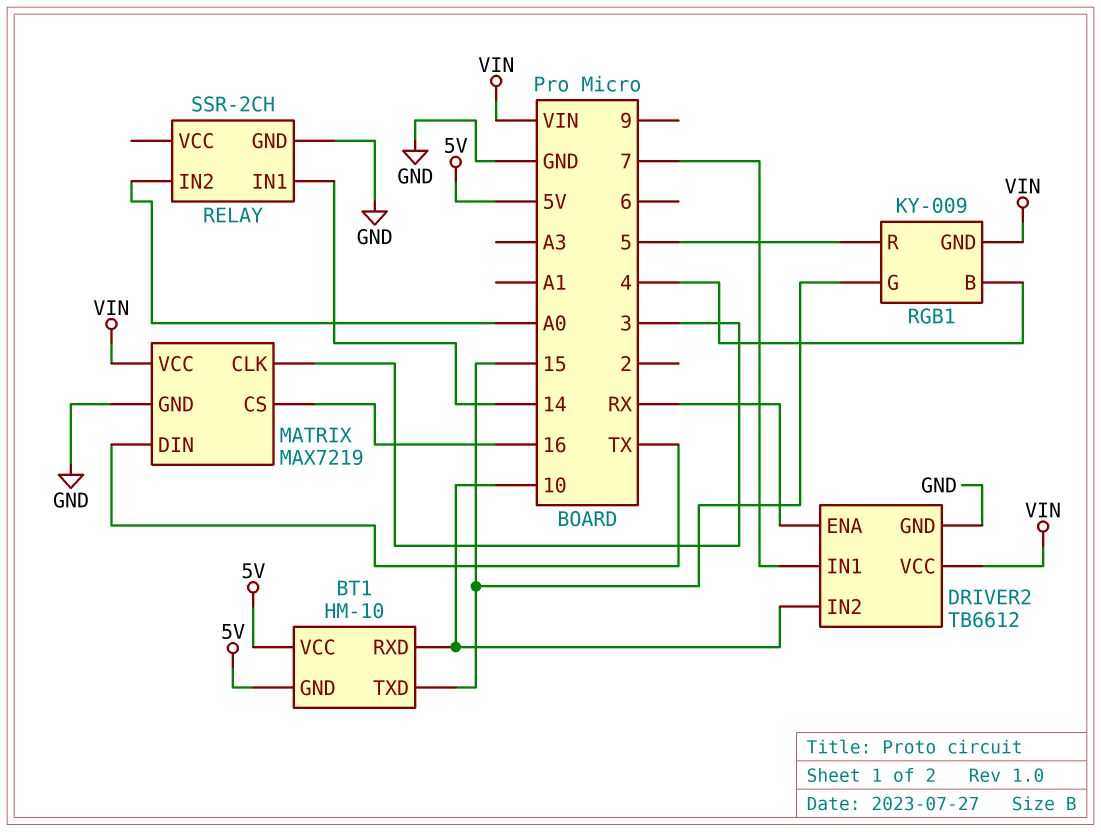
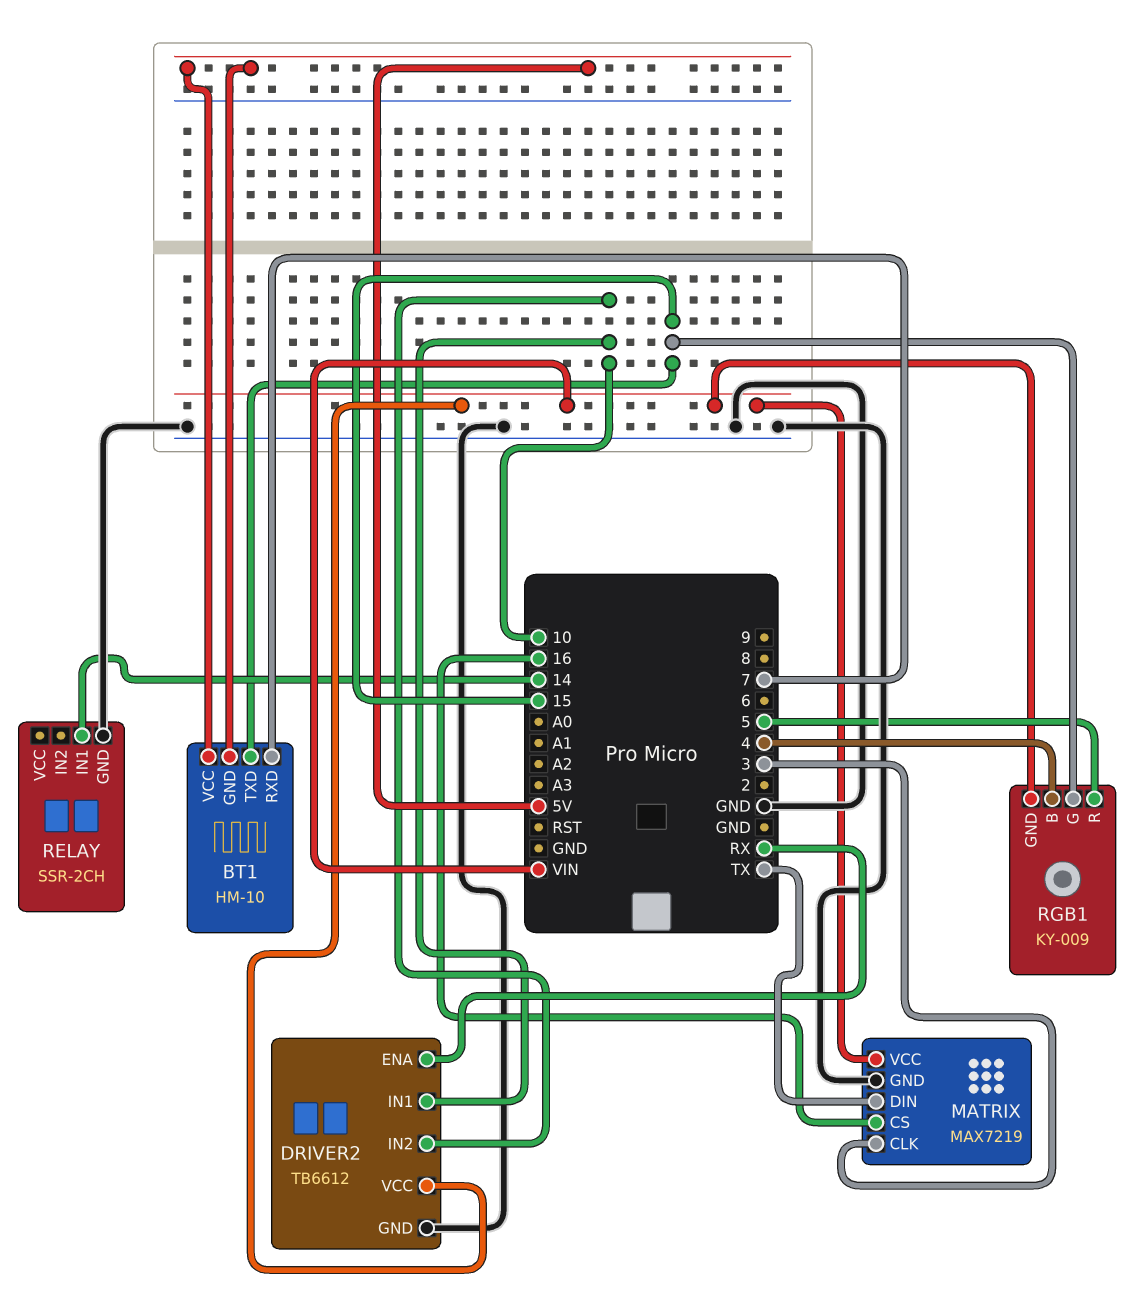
BT1 pin RXD: 10 -> 7
DRIVER2 pin IN1: 7 -> 10
RELAY pin IN2: A0 -> none

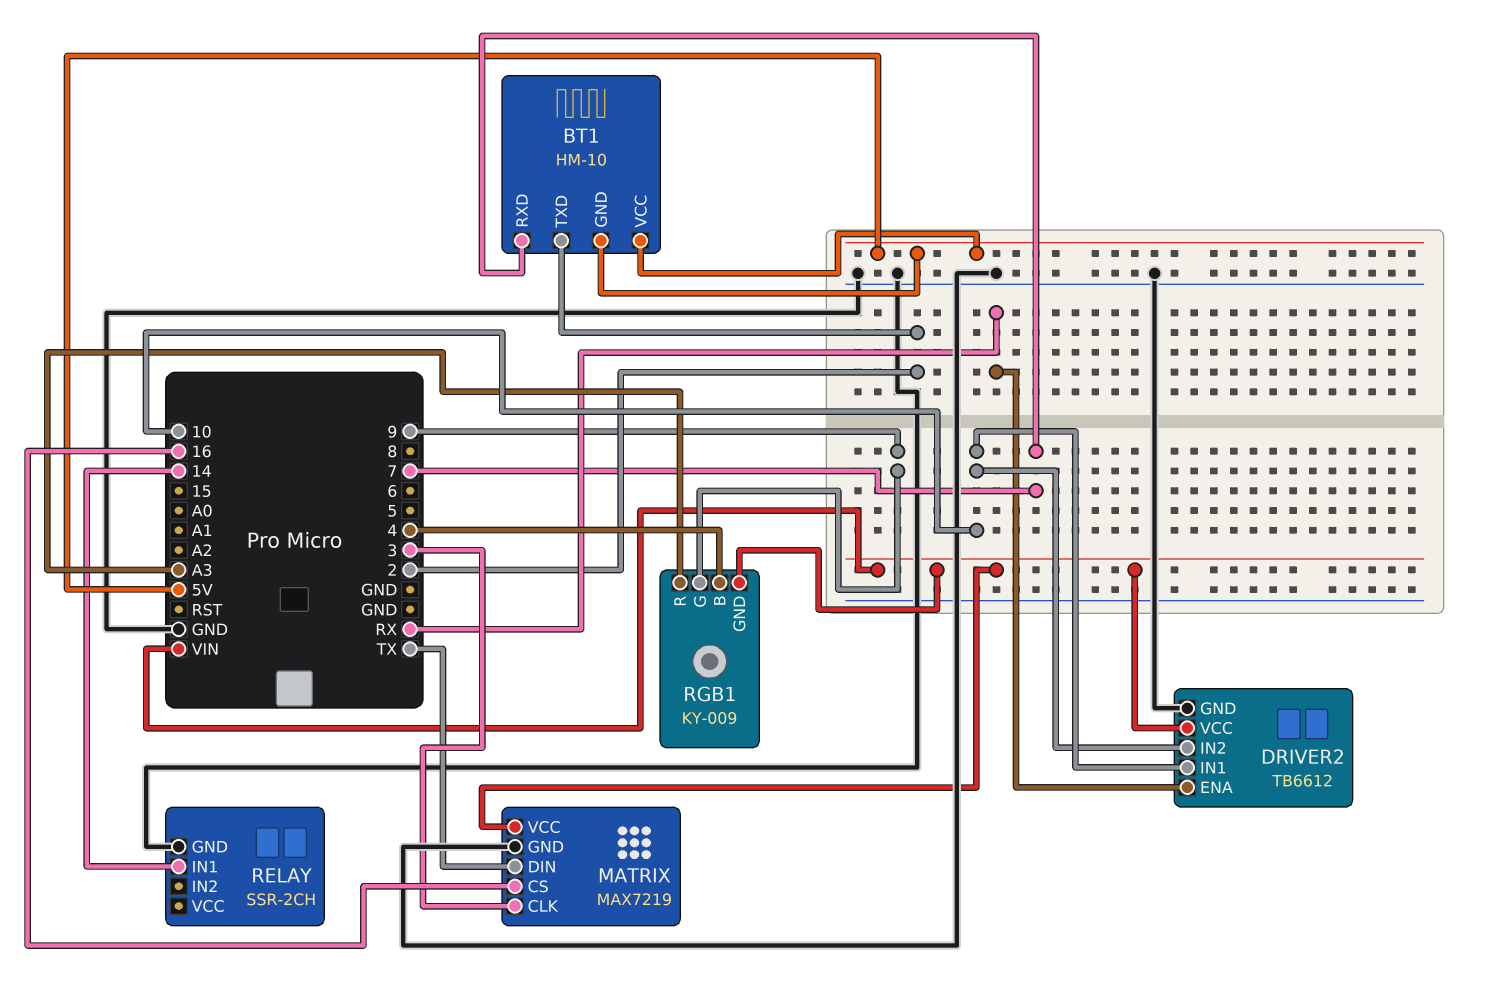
BT1 pin TXD: 15 -> 2
RGB1 pin G: 15 -> 9
RGB1 pin R: 5 -> A3

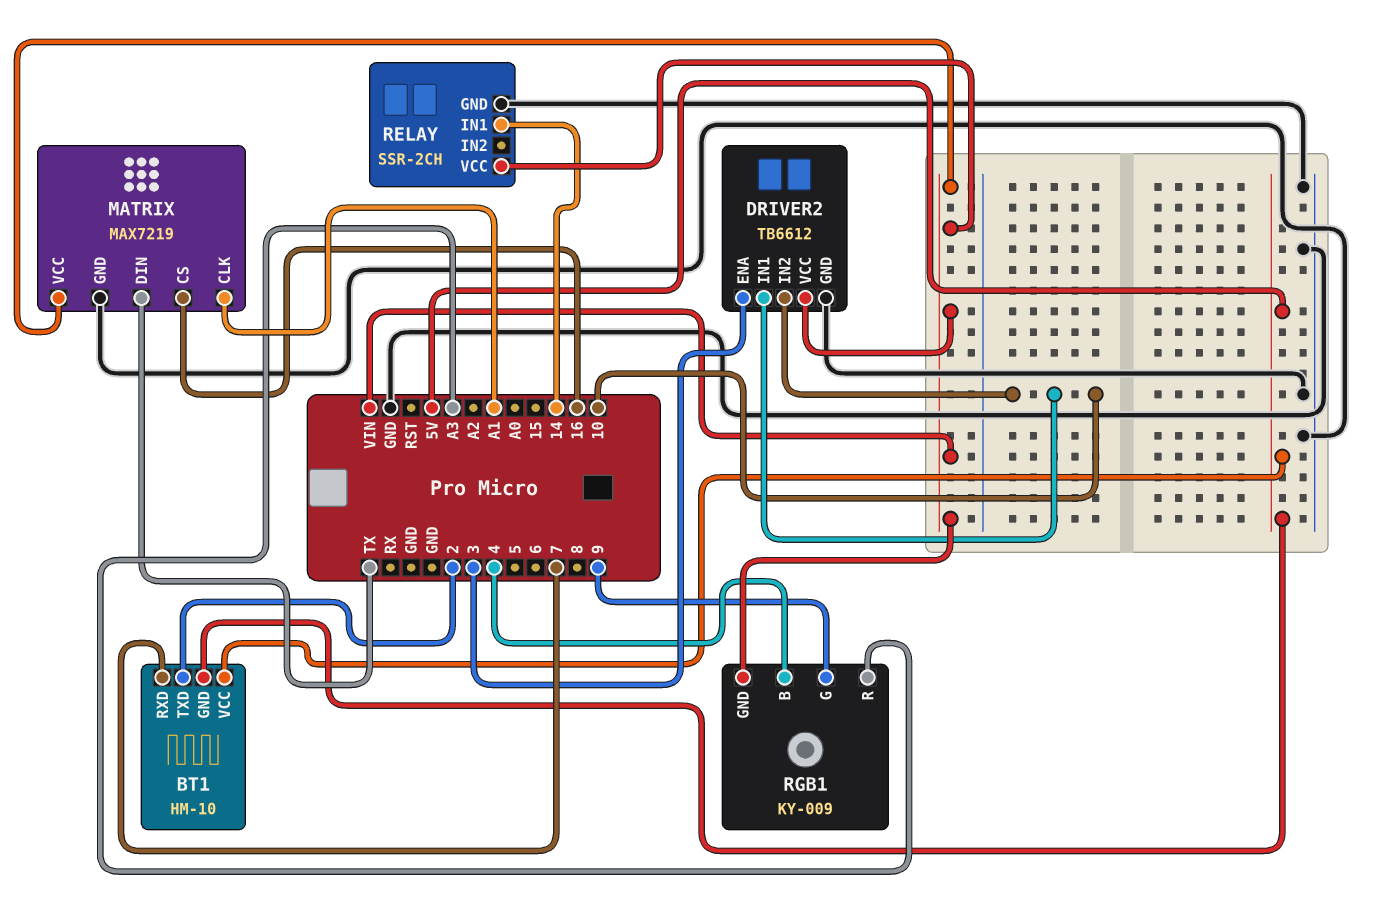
DRIVER2 pin ENA: RX -> 3
MATRIX pin CLK: 3 -> A1
RELAY pin VCC: none -> VIN

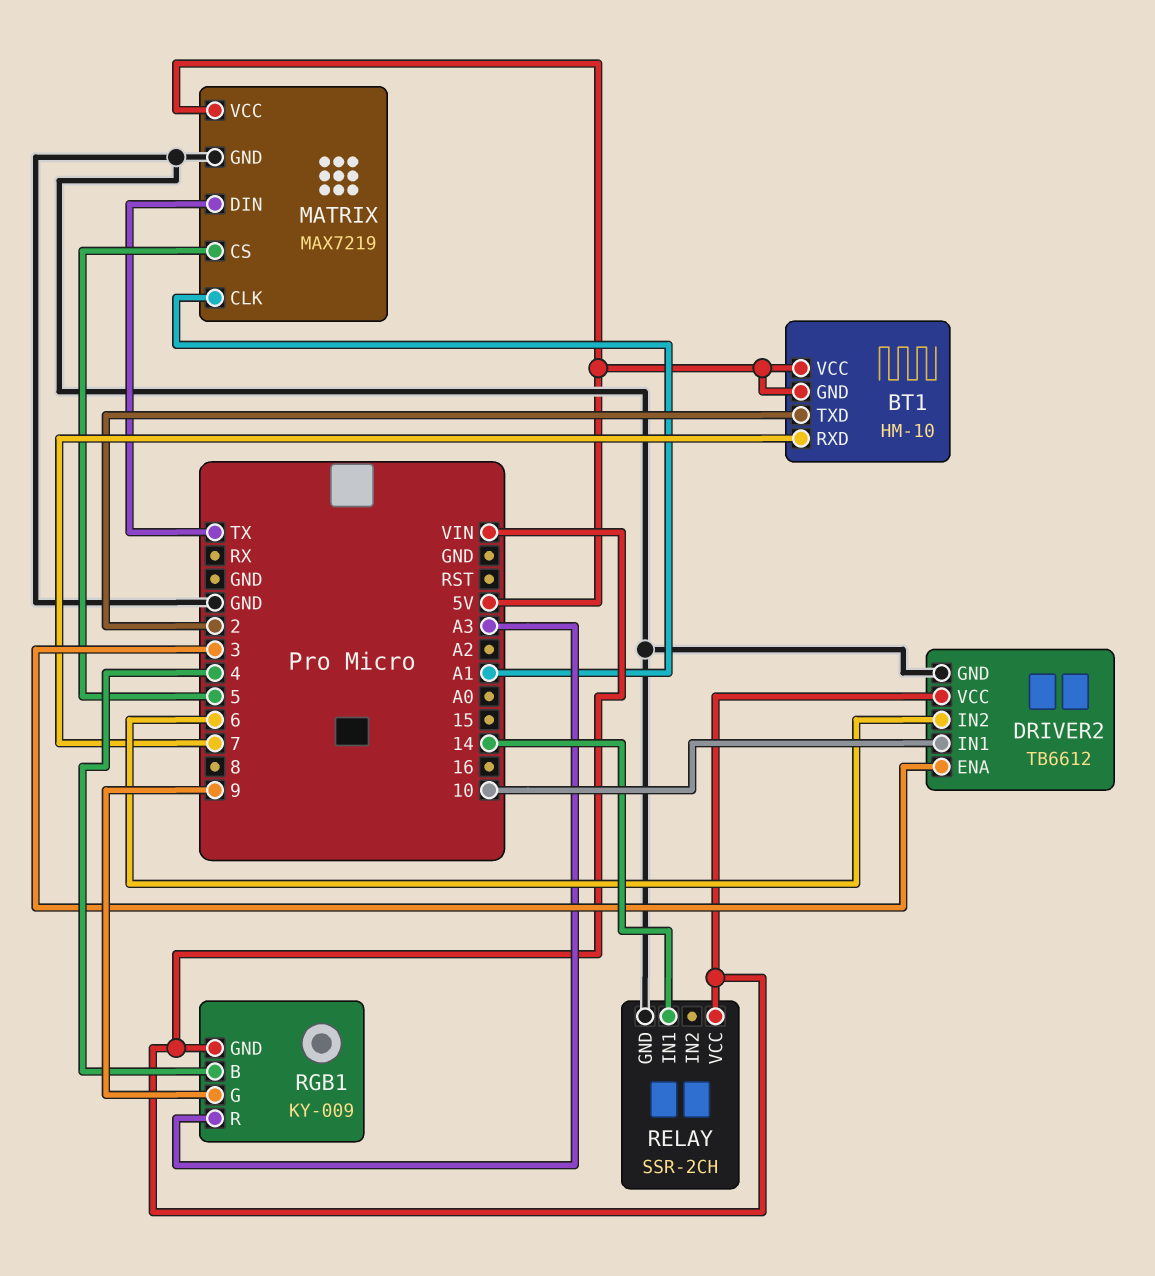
DRIVER2 pin IN2: 10 -> 6
MATRIX pin CS: 16 -> 5
MATRIX pin VCC: VIN -> 5V

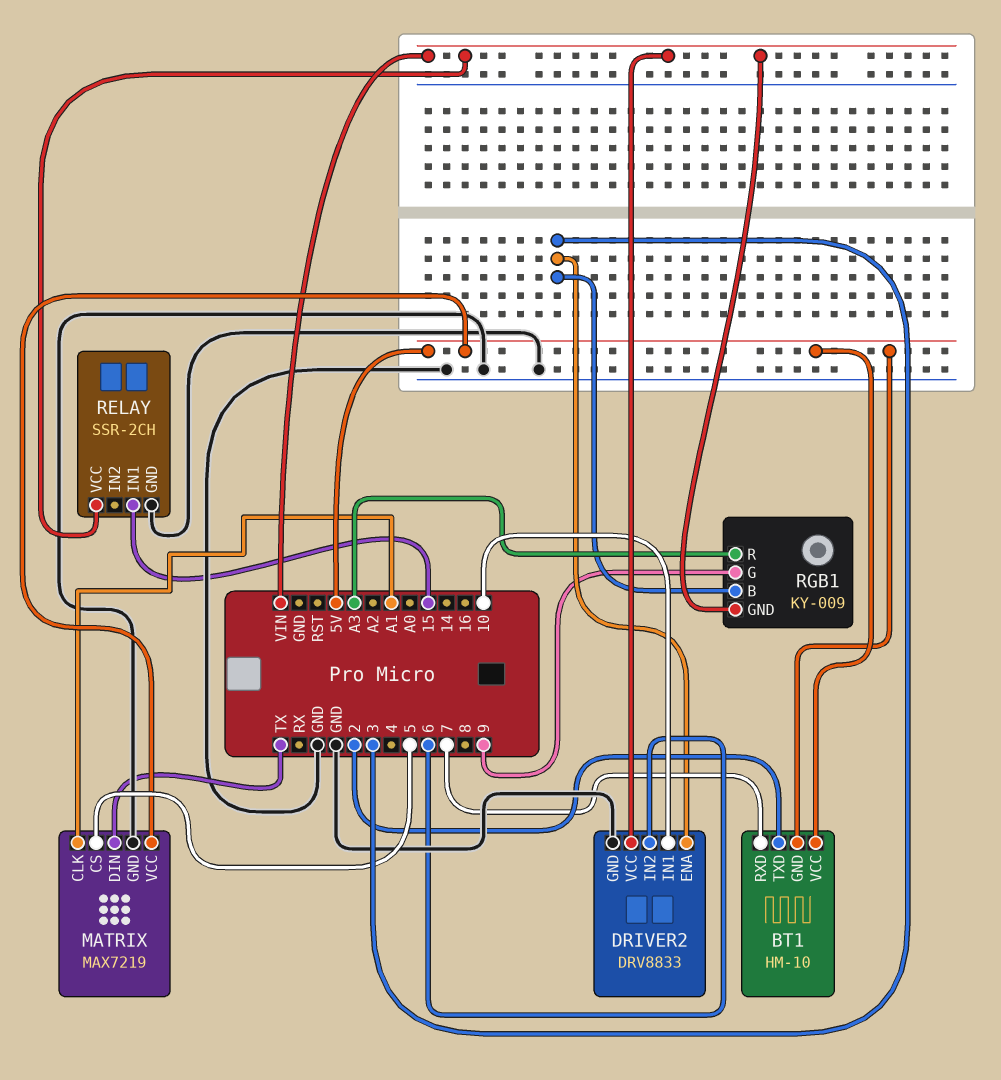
DRIVER2: TB6612 -> DRV8833
RELAY pin IN1: 14 -> 15
RGB1 pin B: 4 -> 3

